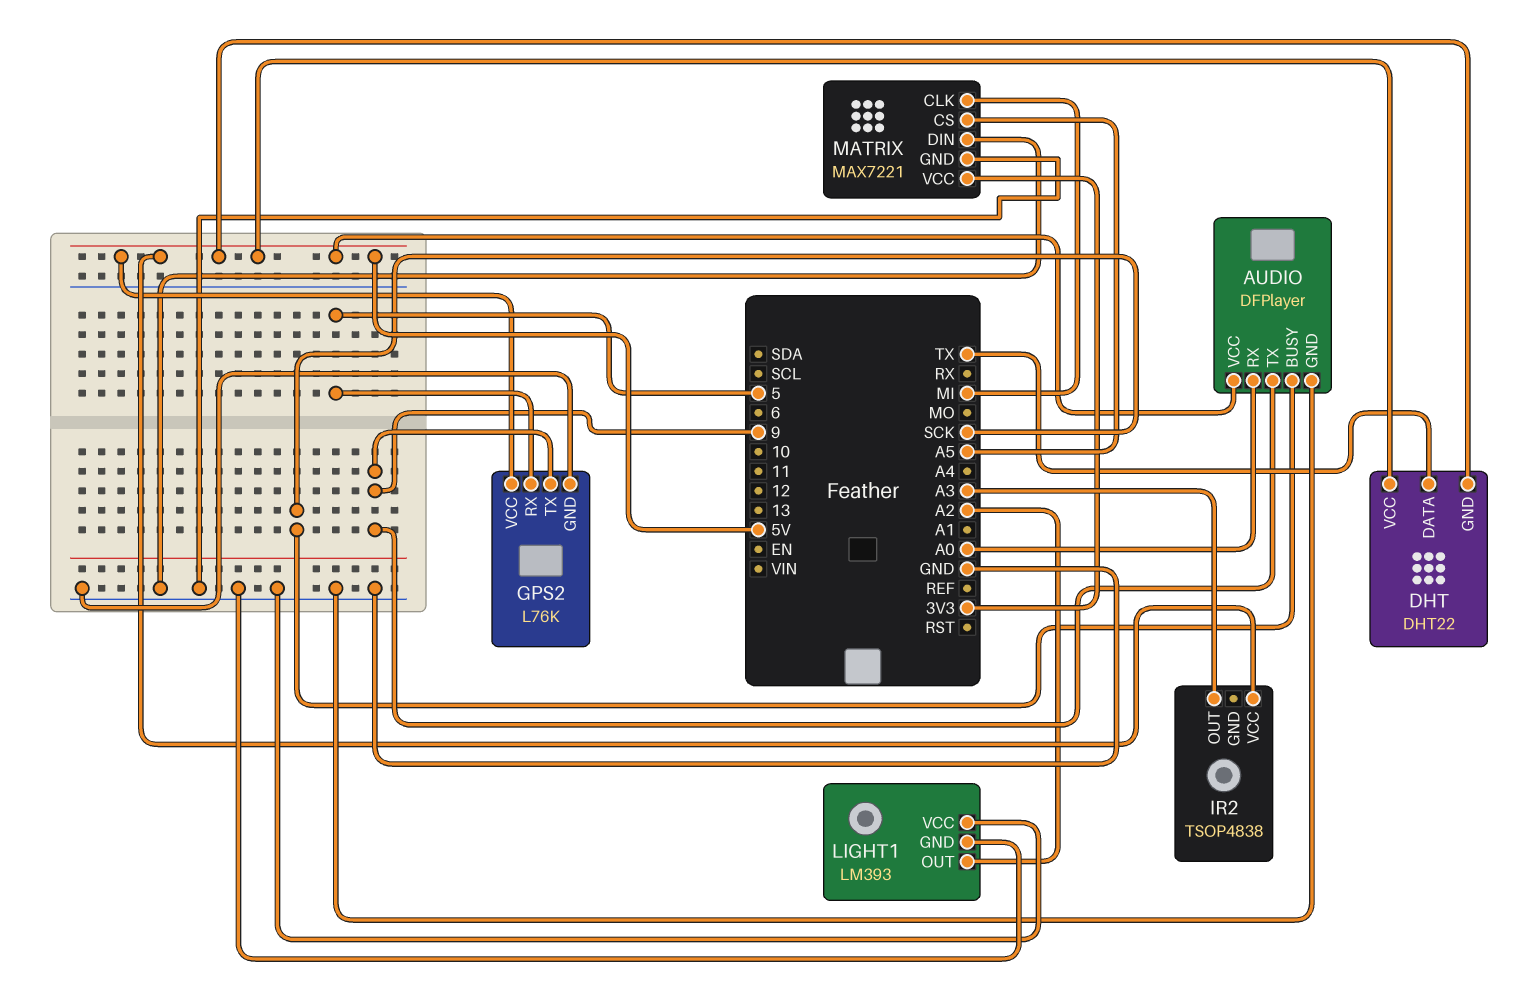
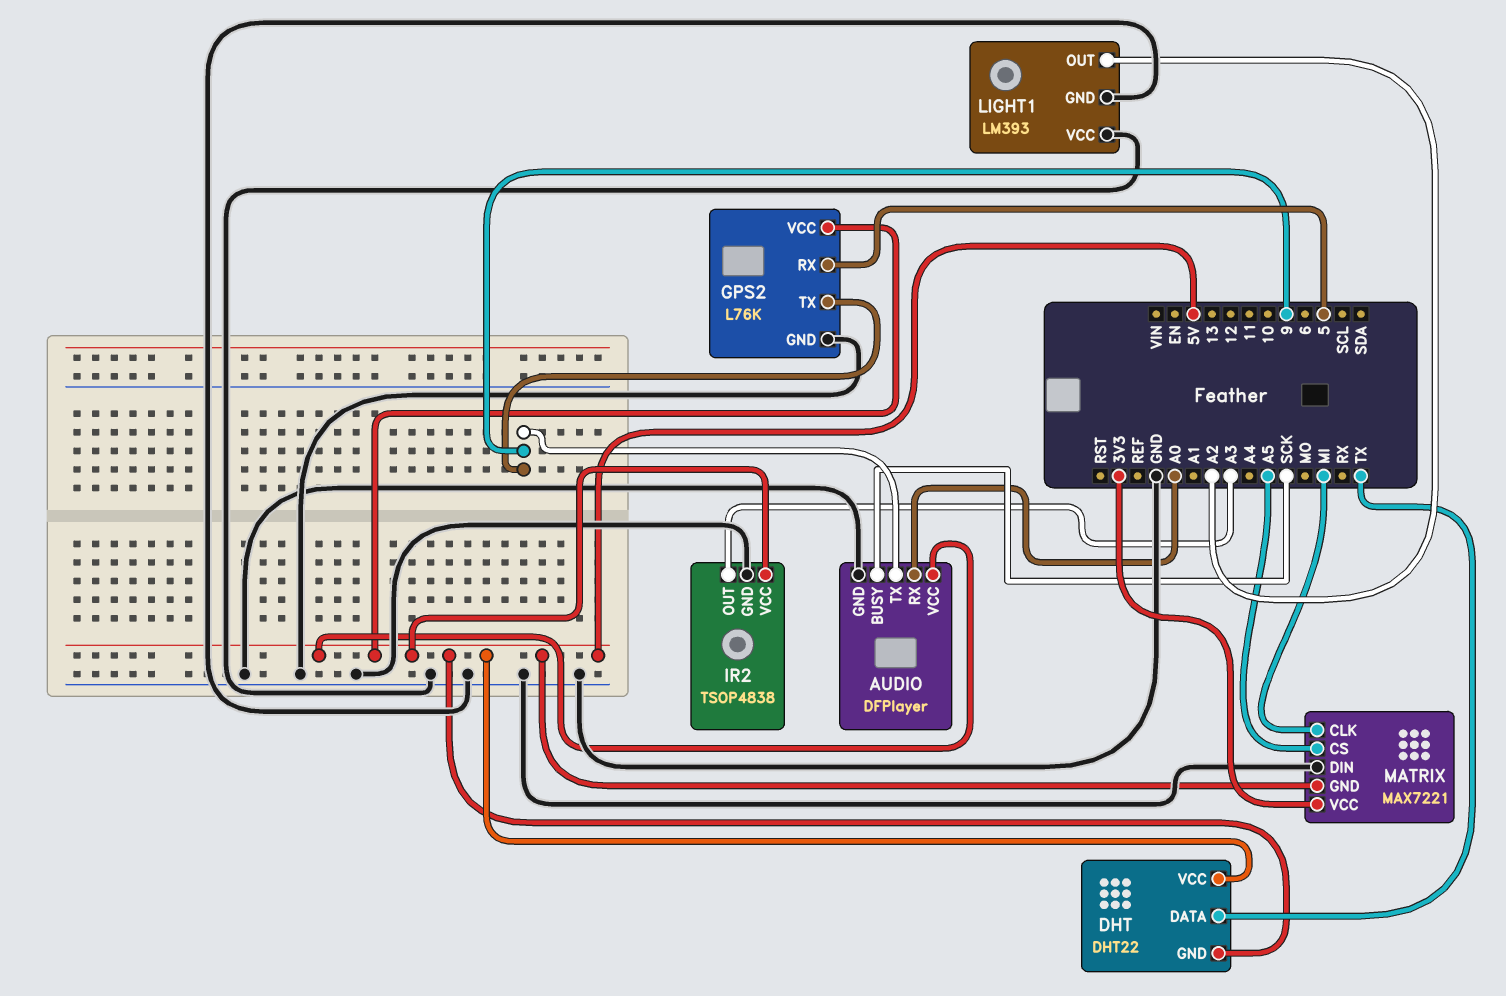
IR2 pin GND: none -> GND
MATRIX pin GND: GND -> 5V

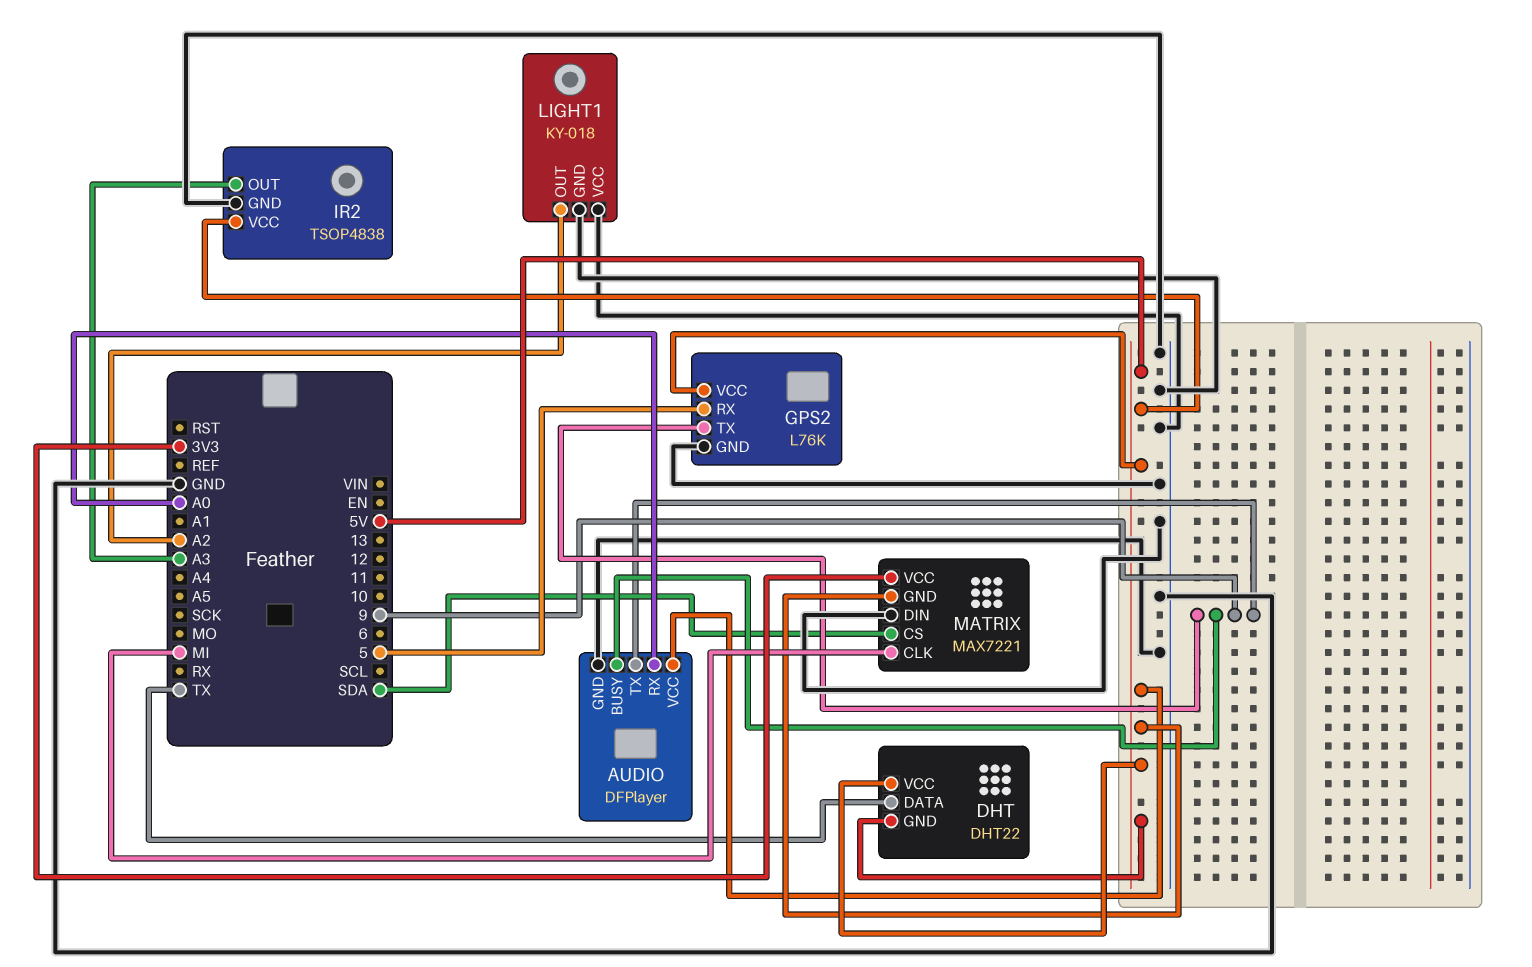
AUDIO pin BUSY: SCK -> 9
LIGHT1: LM393 -> KY-018
MATRIX pin CS: A5 -> SDA

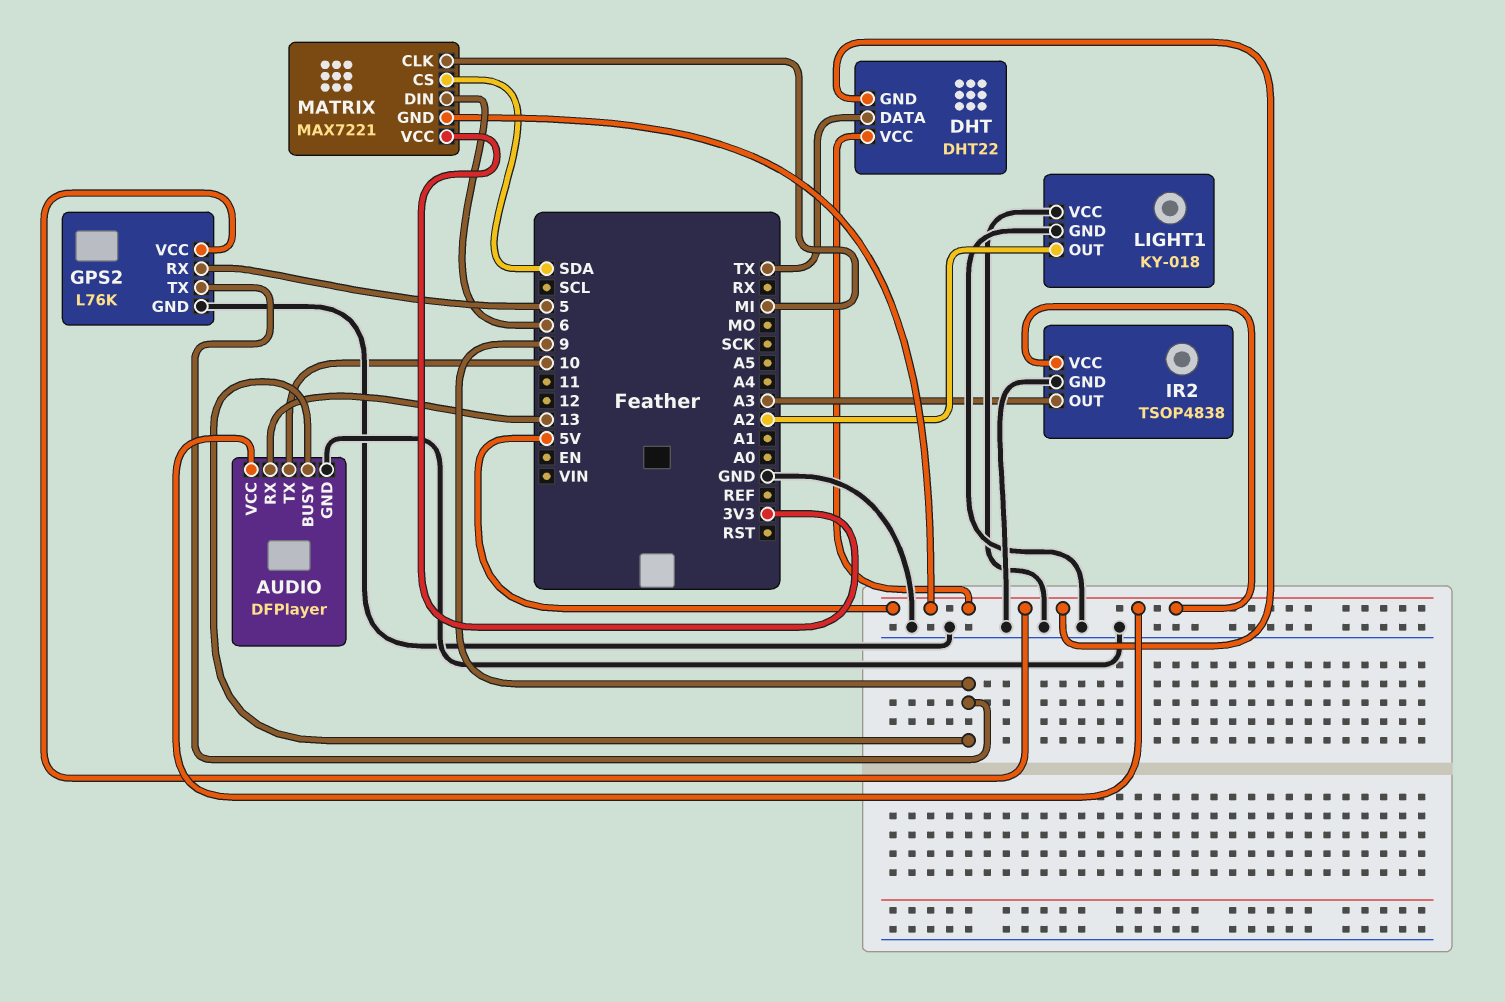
AUDIO pin RX: A0 -> 13
AUDIO pin TX: 9 -> 10
MATRIX pin DIN: GND -> 6

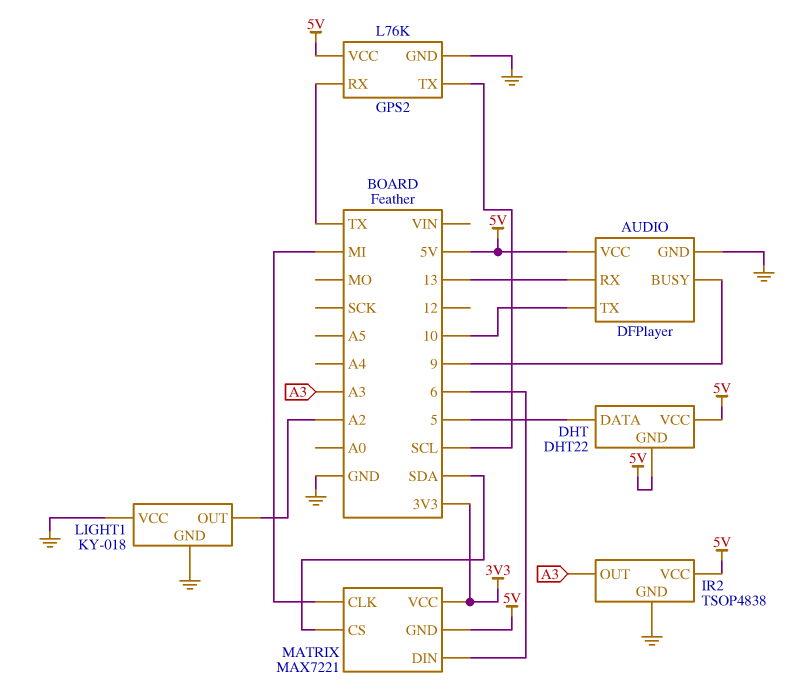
DHT pin DATA: TX -> 5
GPS2 pin RX: 5 -> TX
GPS2 pin TX: 9 -> SCL

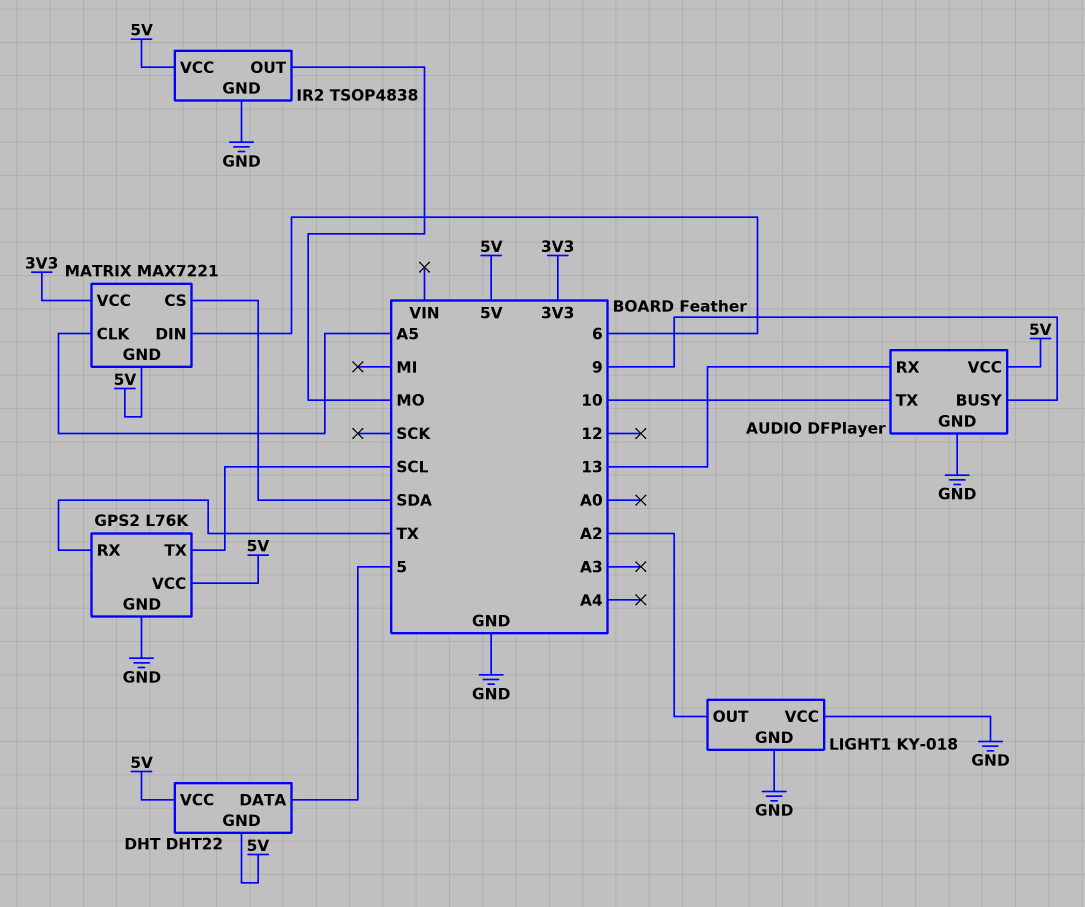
IR2 pin OUT: A3 -> MO
MATRIX pin CLK: MI -> A5

